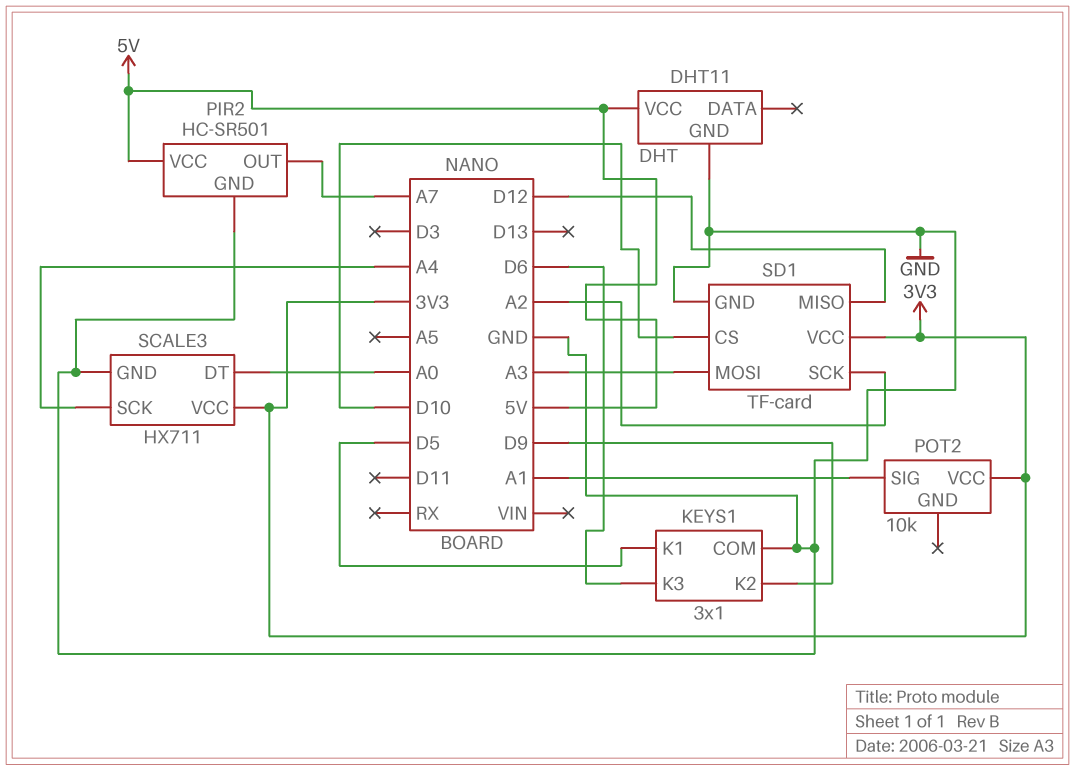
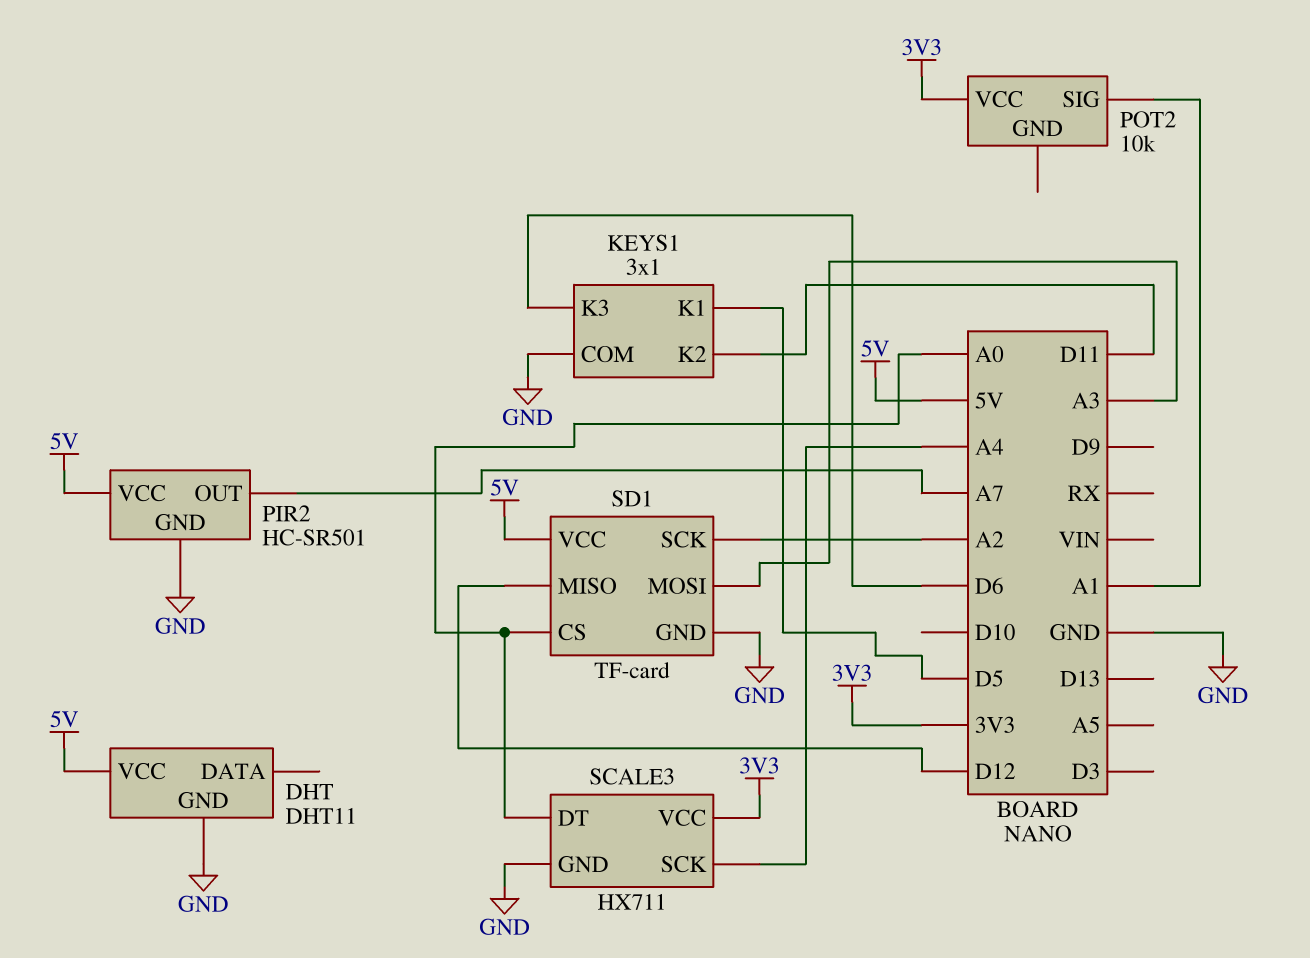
KEYS1 pin K2: D9 -> D11
SD1 pin CS: D10 -> A0
SD1 pin VCC: 3V3 -> 5V

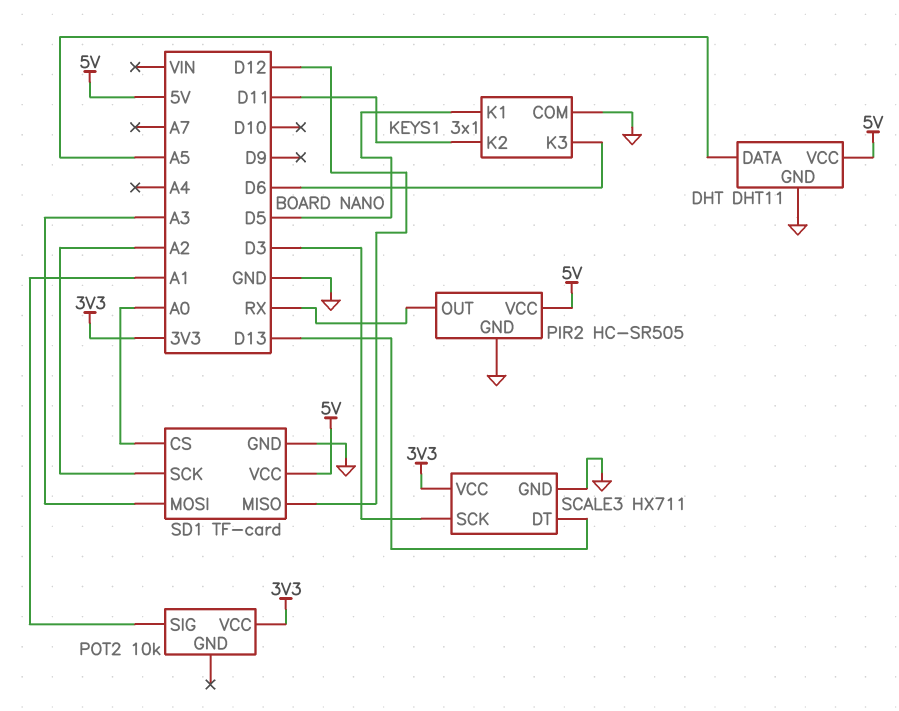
DHT pin DATA: none -> A5
PIR2: HC-SR501 -> HC-SR505
PIR2 pin OUT: A7 -> RX
SCALE3 pin DT: A0 -> D13
SCALE3 pin SCK: A4 -> D3

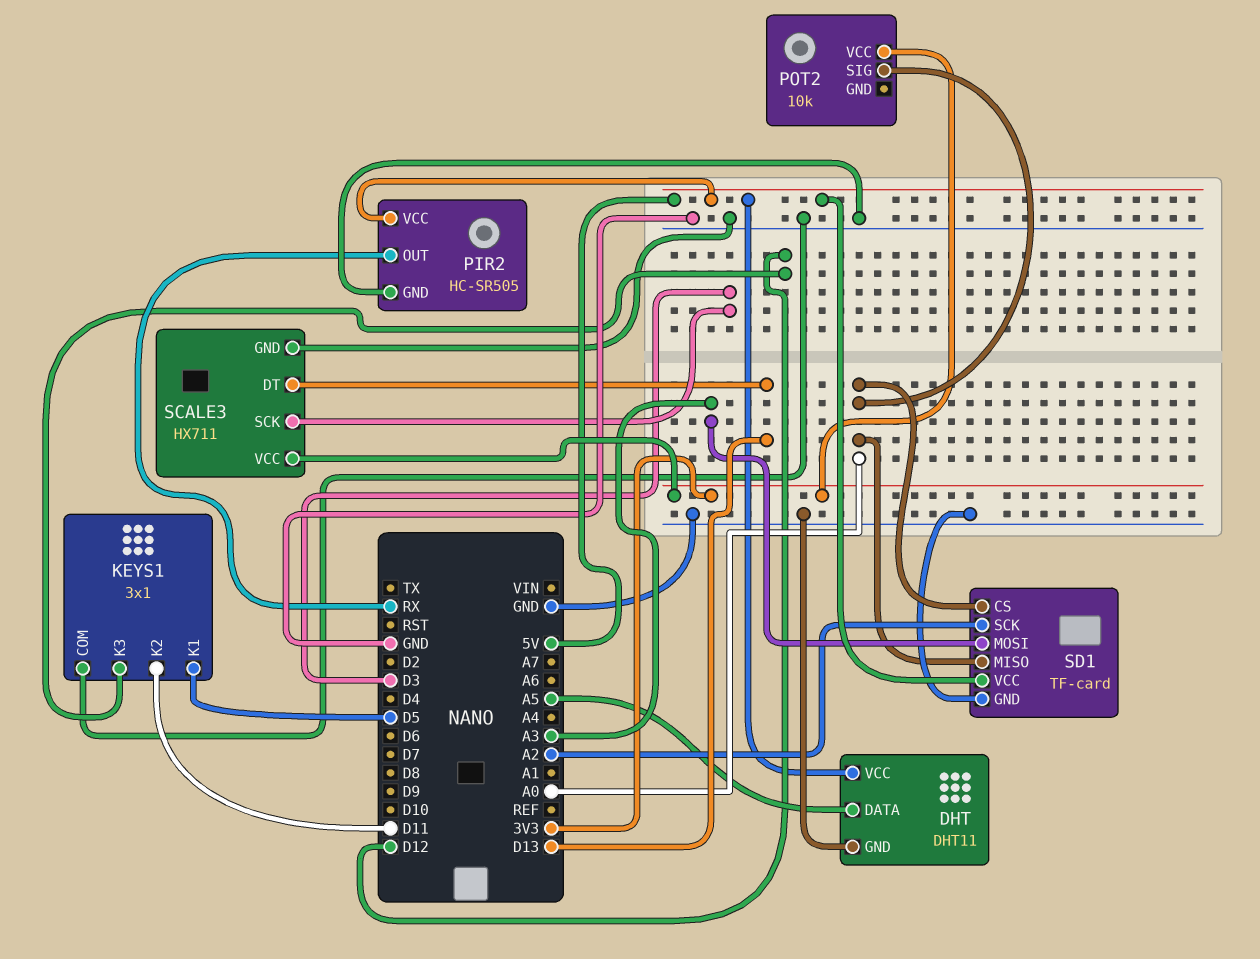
KEYS1 pin K3: D6 -> D12
POT2 pin SIG: A1 -> A0
SD1 pin MISO: D12 -> A0

